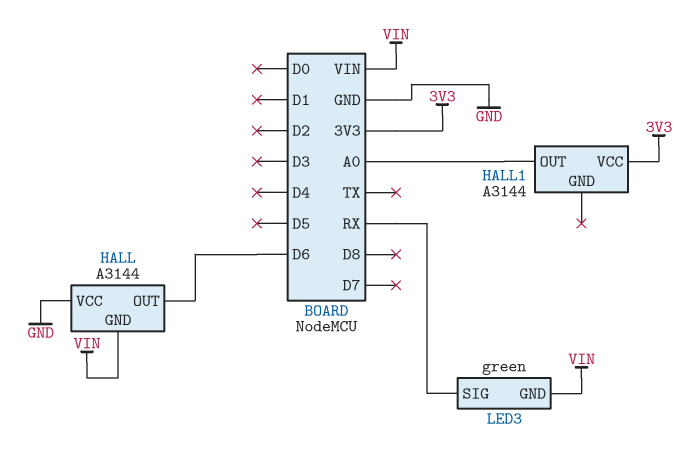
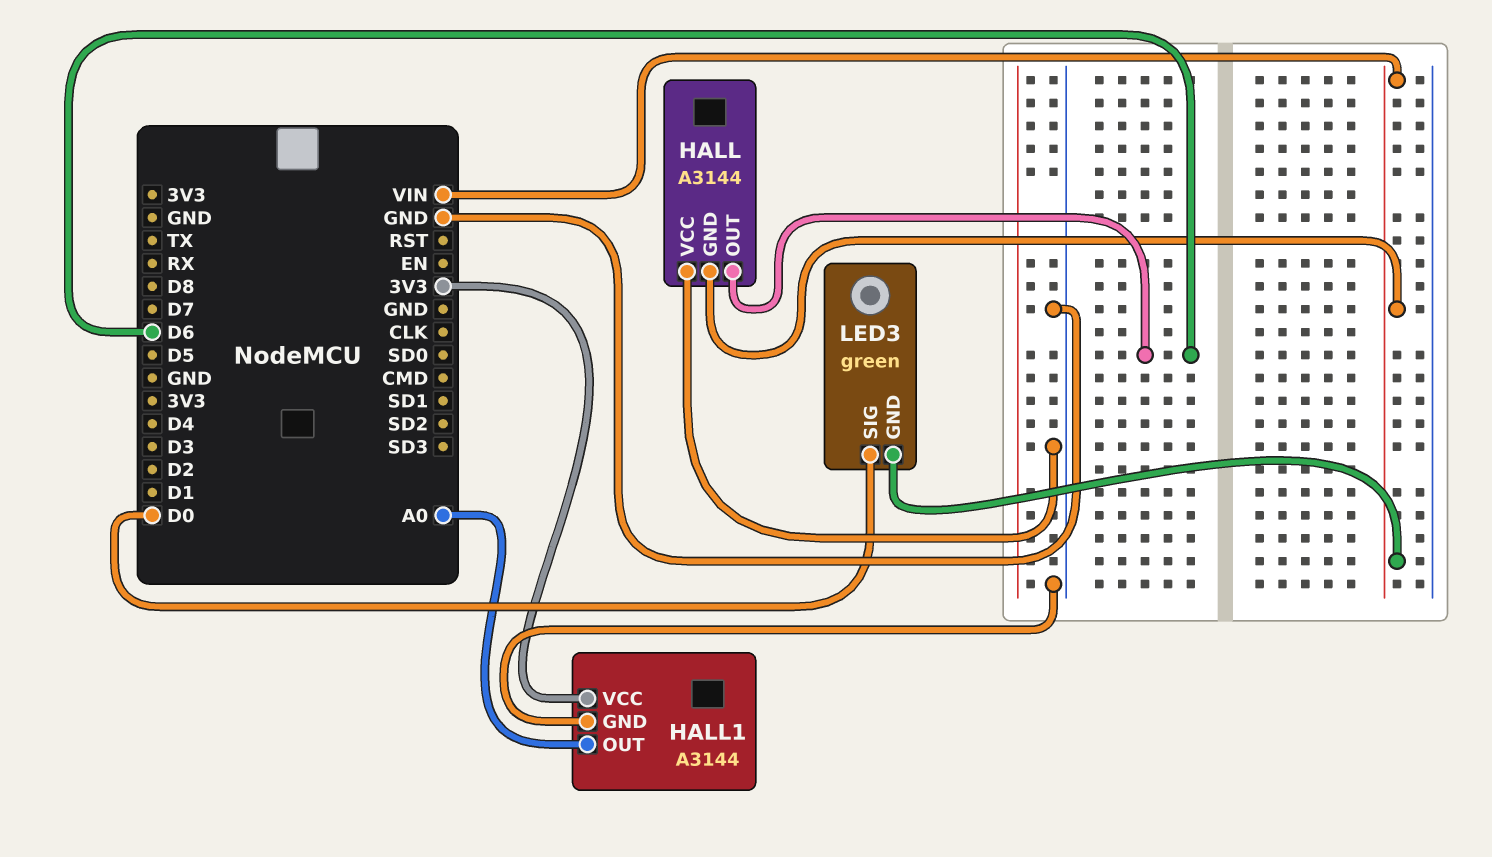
HALL1 pin GND: none -> GND
LED3 pin SIG: RX -> D0

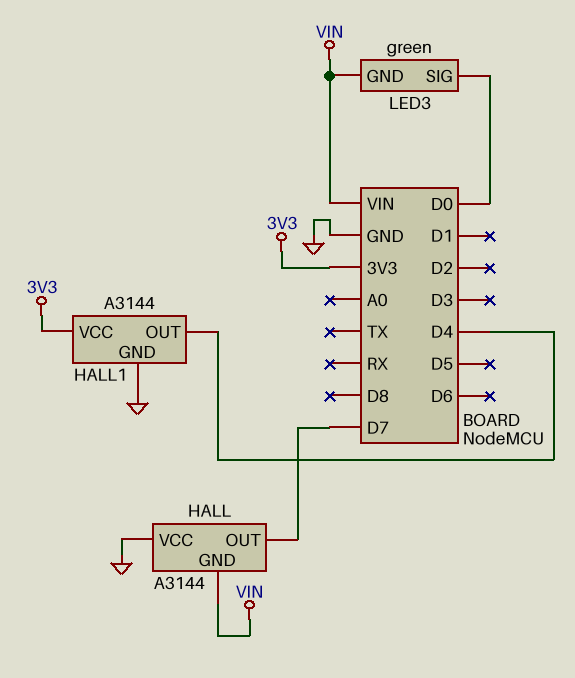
HALL pin OUT: D6 -> D7
HALL1 pin OUT: A0 -> D4

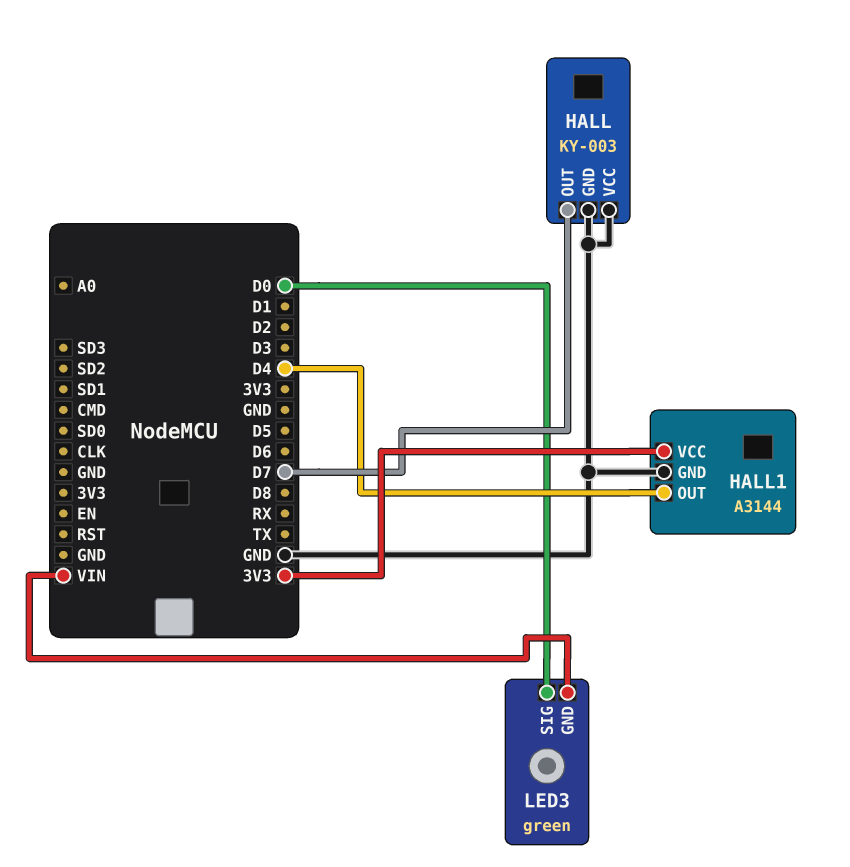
HALL: A3144 -> KY-003
HALL pin GND: VIN -> GND

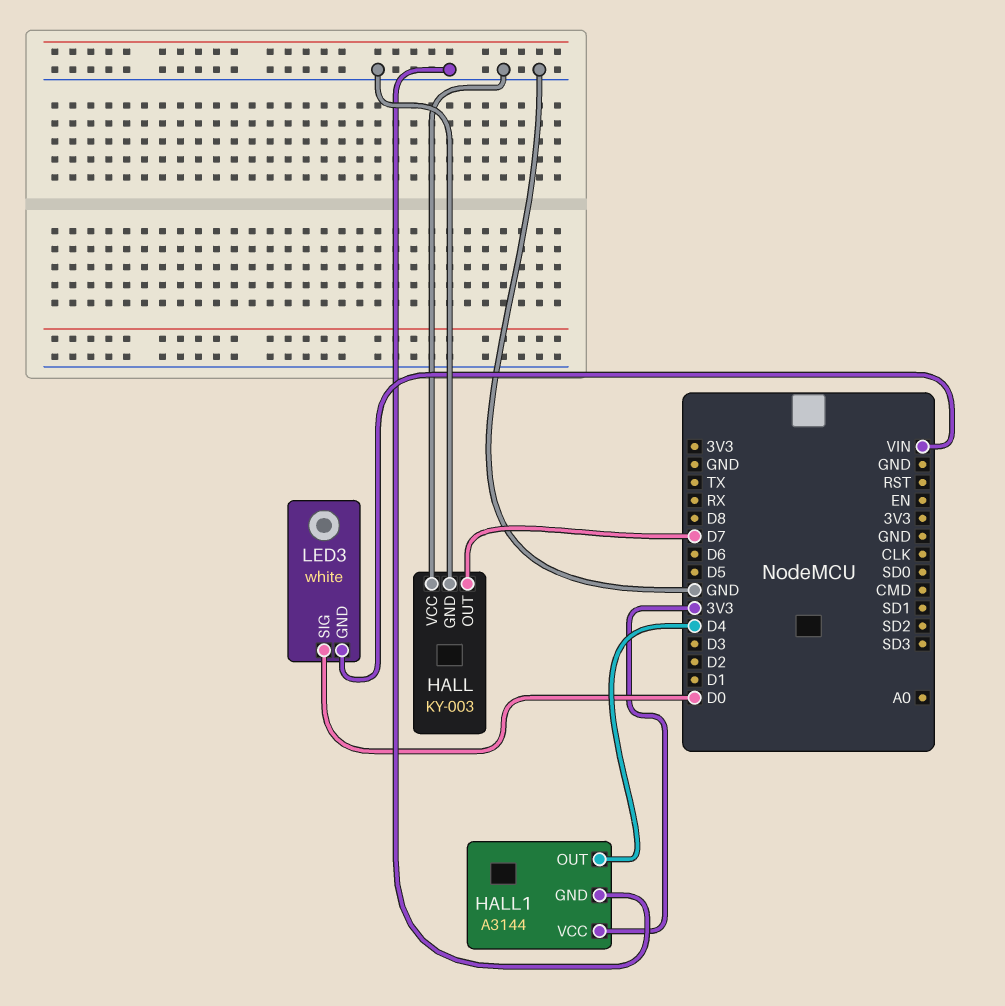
LED3: green -> white

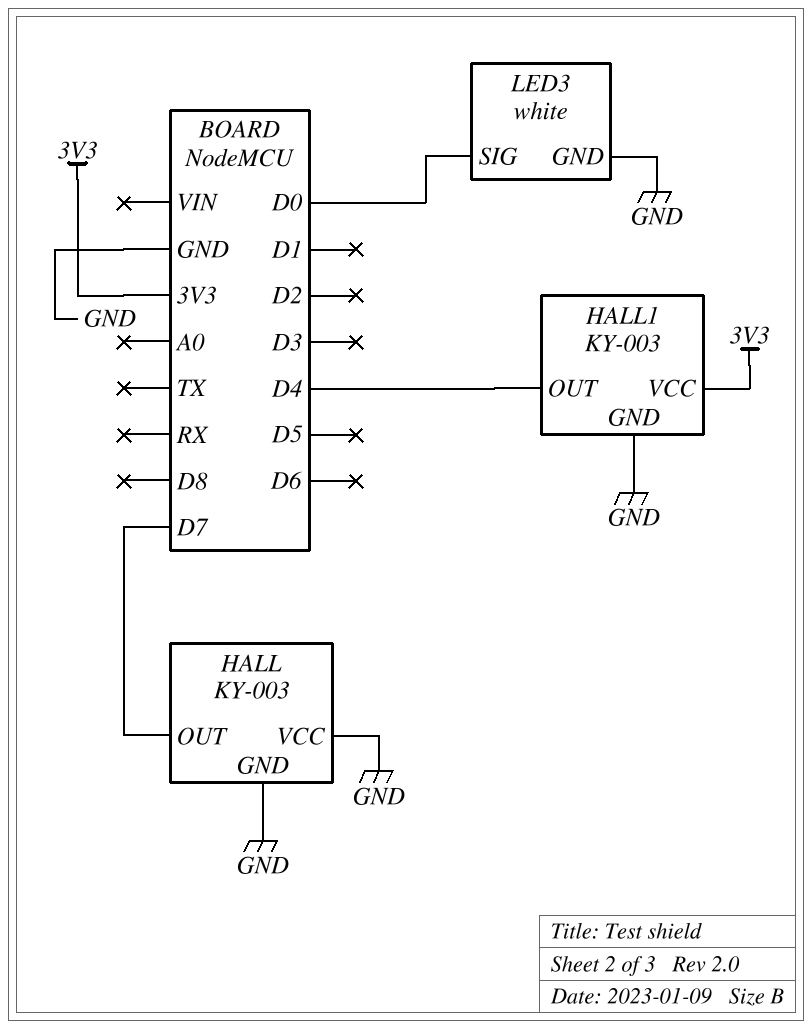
HALL1: A3144 -> KY-003
LED3 pin GND: VIN -> GND

